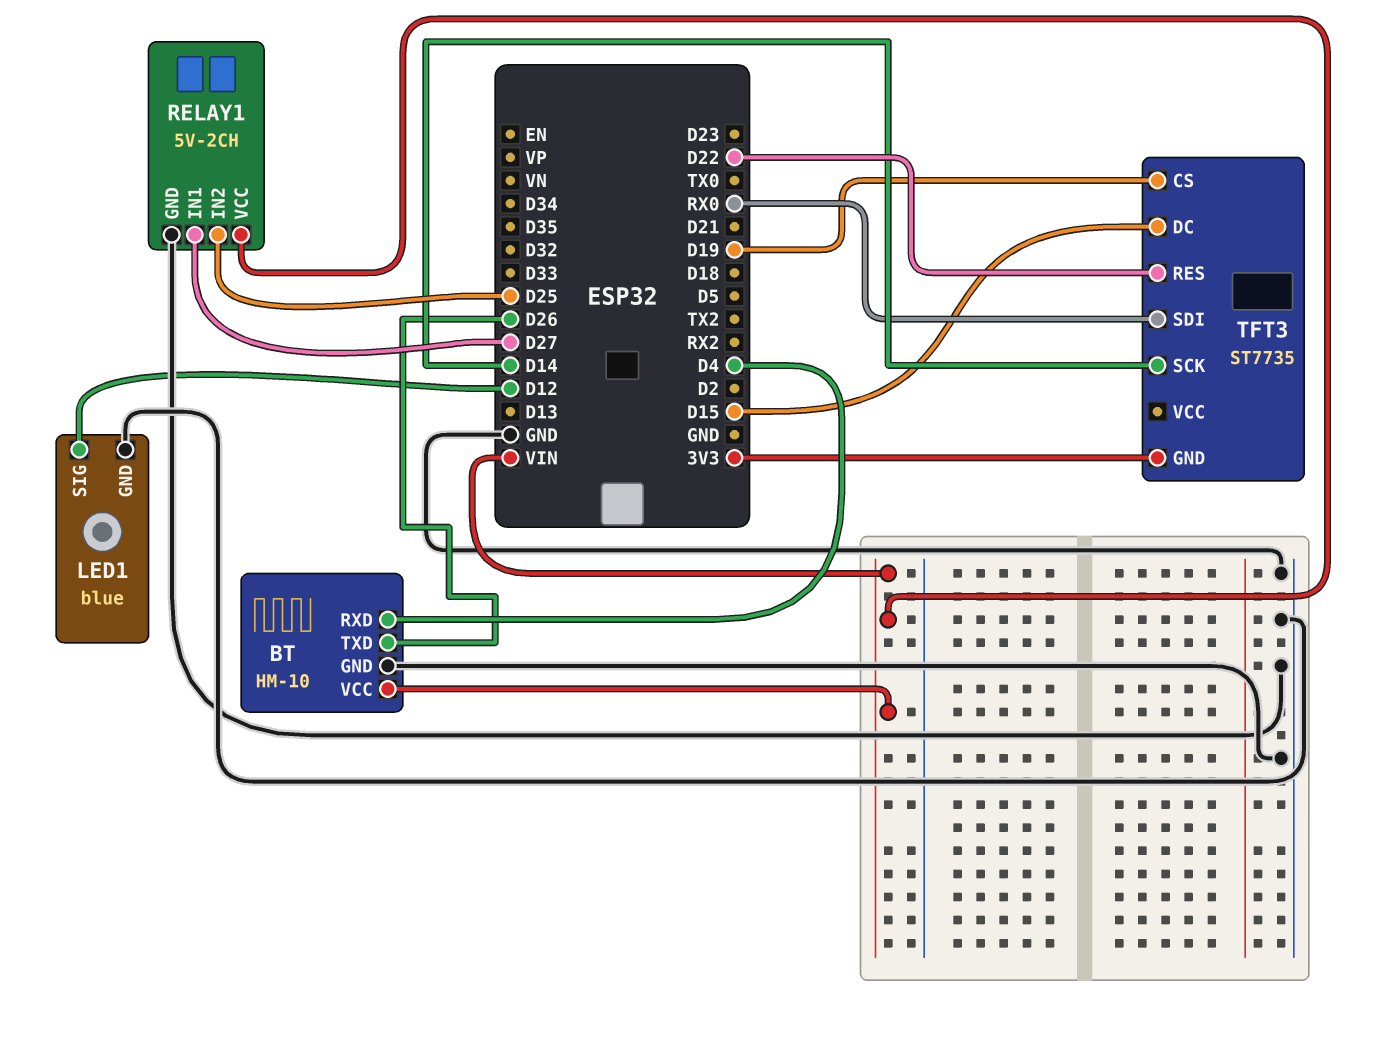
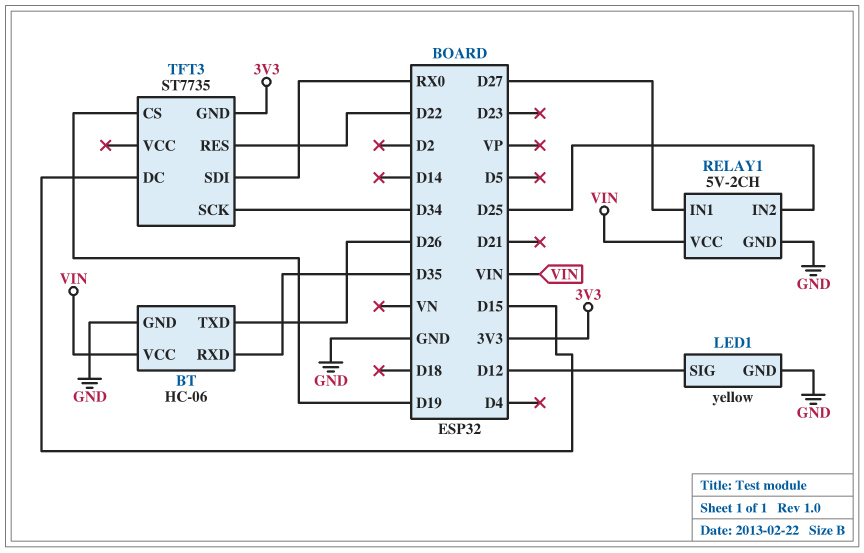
BT: HM-10 -> HC-06
BT pin RXD: D4 -> D35
LED1: blue -> yellow
TFT3 pin SCK: D14 -> D34

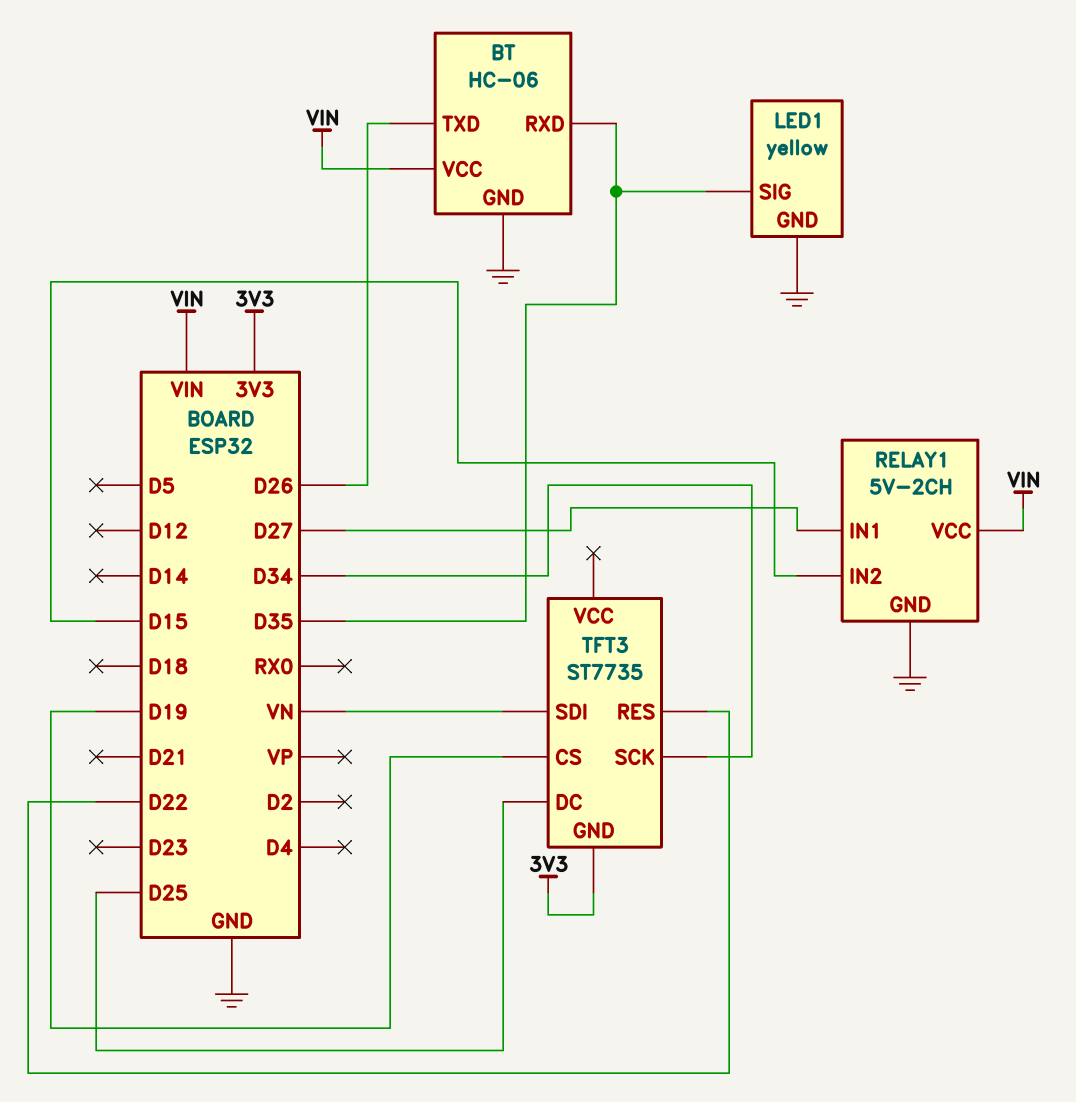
LED1 pin SIG: D12 -> D35
RELAY1 pin IN2: D25 -> D15
TFT3 pin DC: D15 -> D25
TFT3 pin SDI: RX0 -> VN

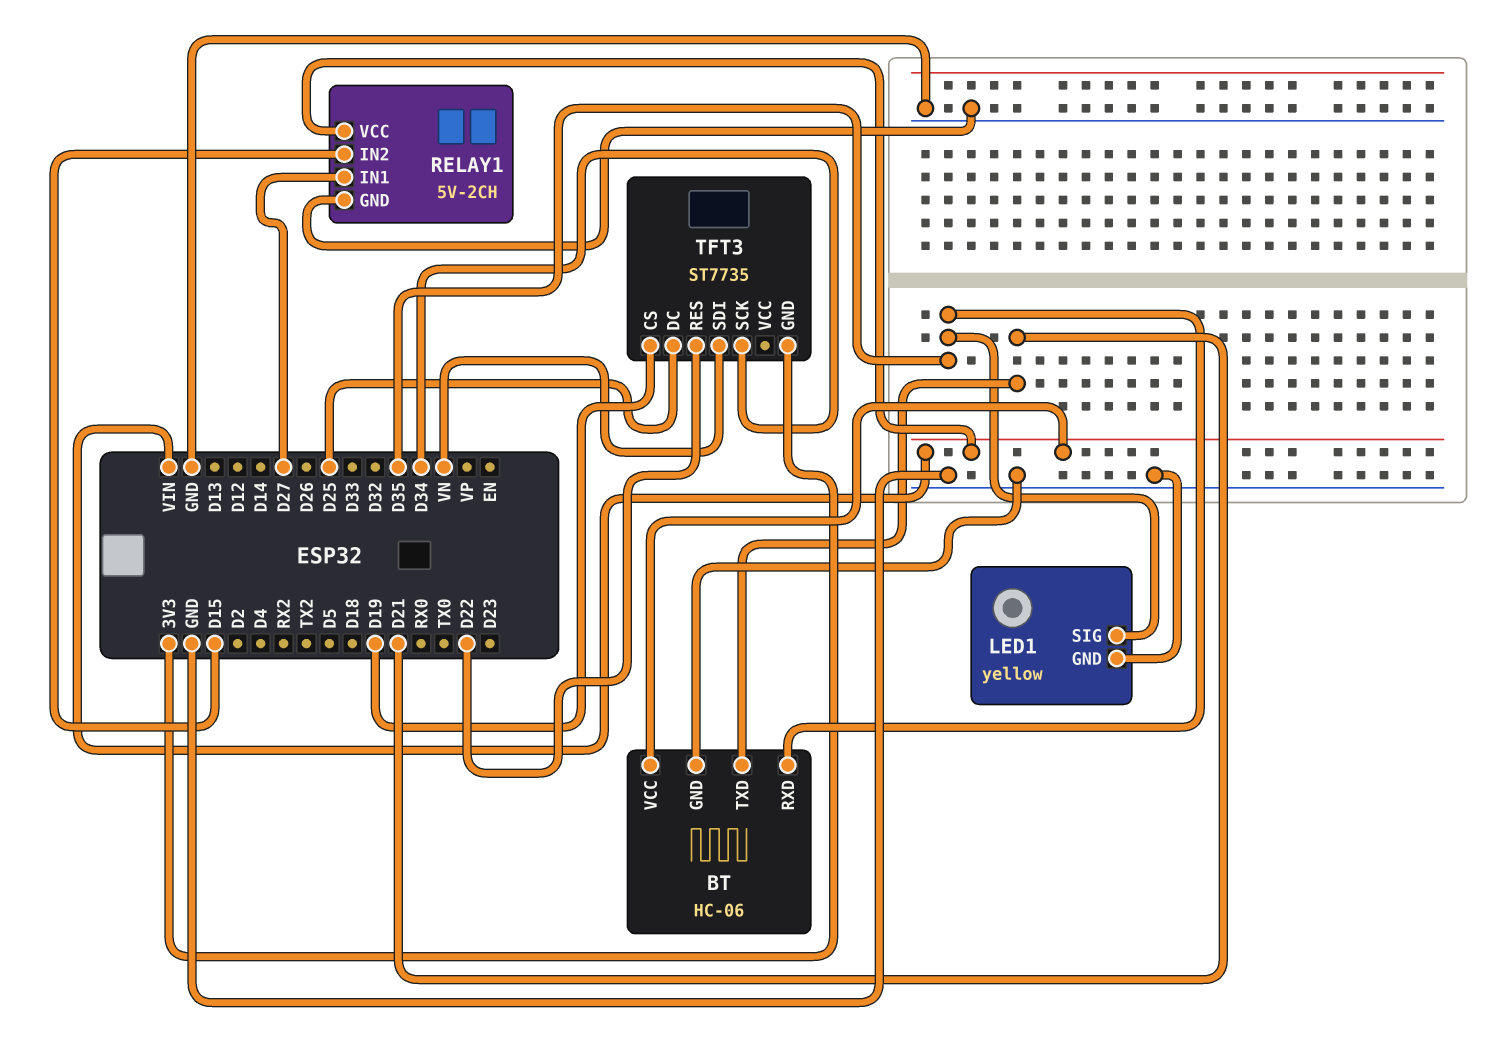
BT pin TXD: D26 -> D21

